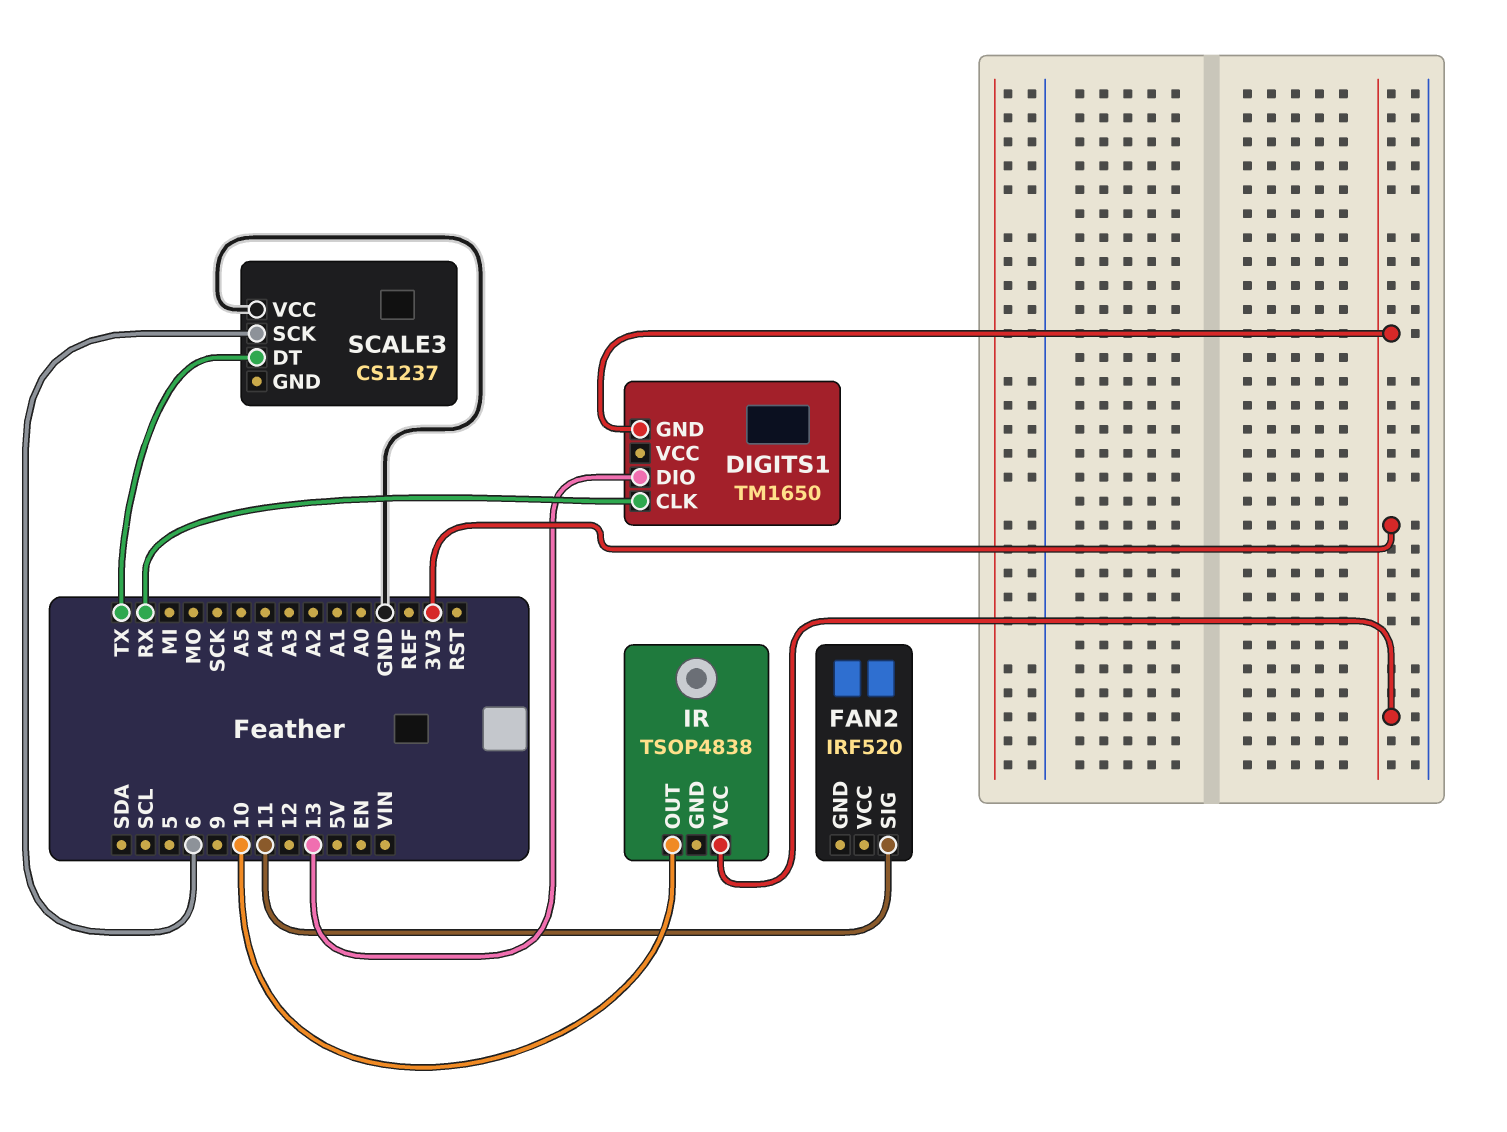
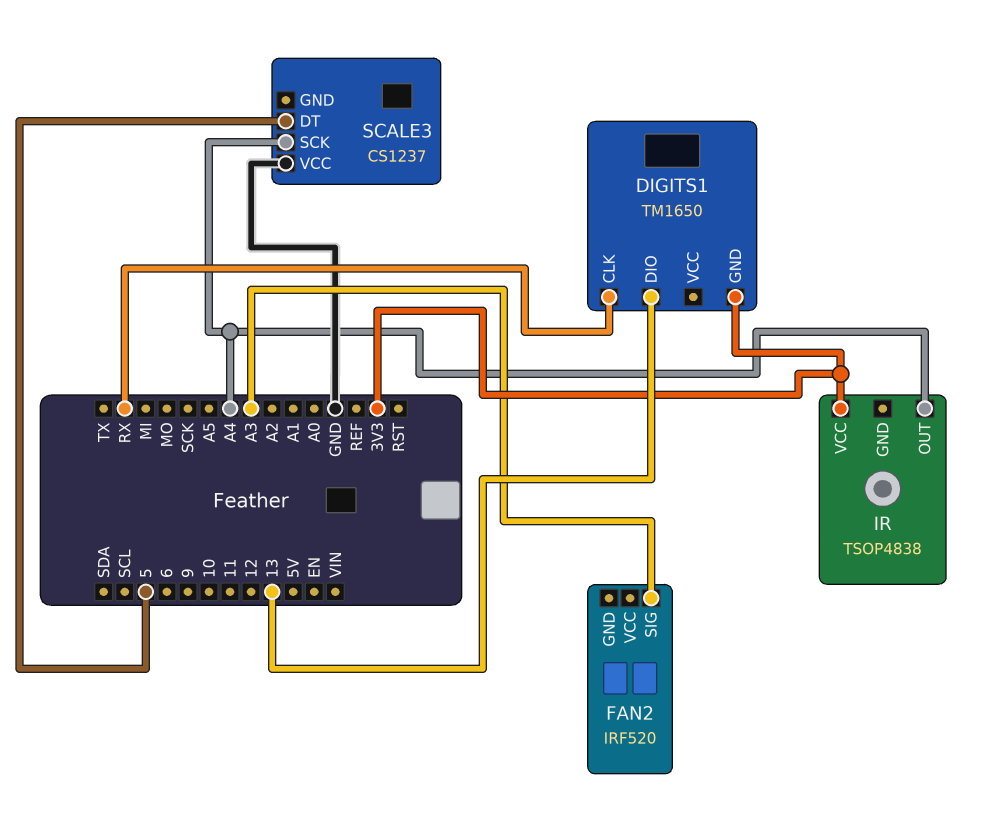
FAN2 pin SIG: 11 -> A3
IR pin OUT: 10 -> A4
SCALE3 pin DT: TX -> 5
SCALE3 pin SCK: 6 -> A4

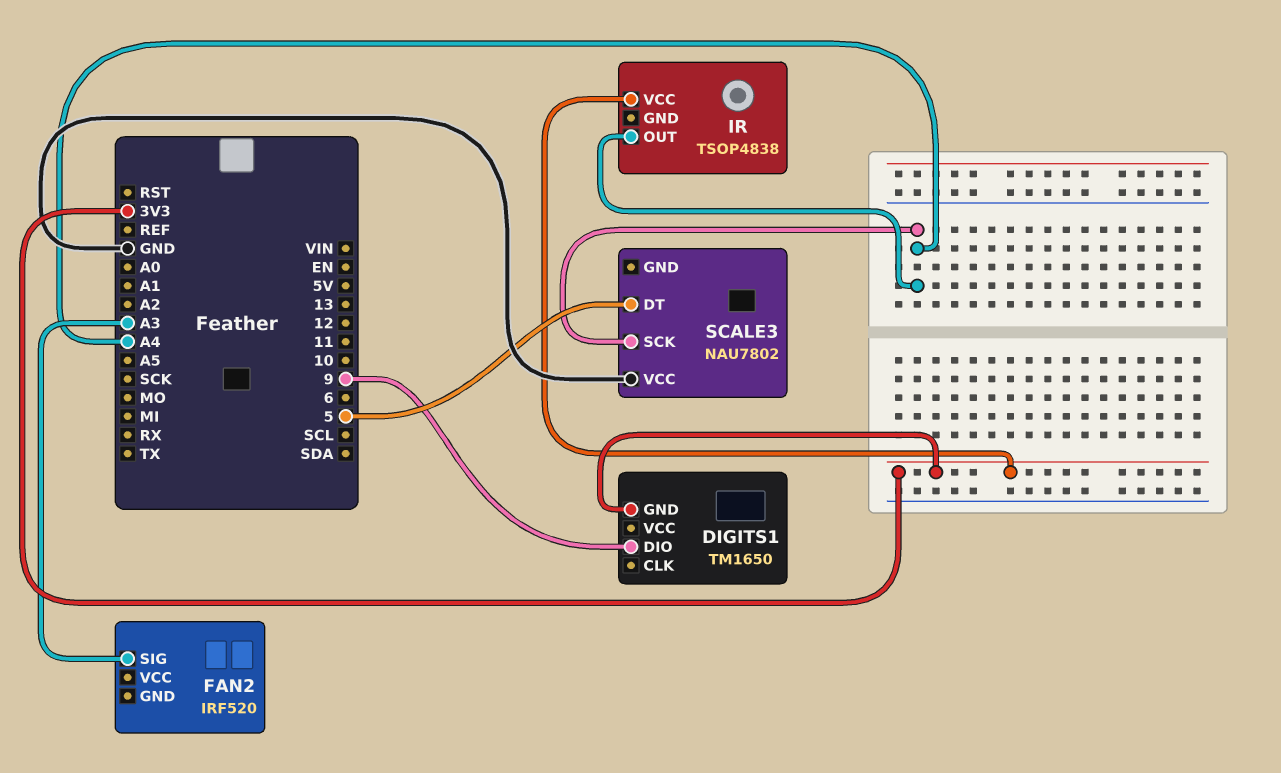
DIGITS1 pin CLK: RX -> none
DIGITS1 pin DIO: 13 -> 9
SCALE3: CS1237 -> NAU7802

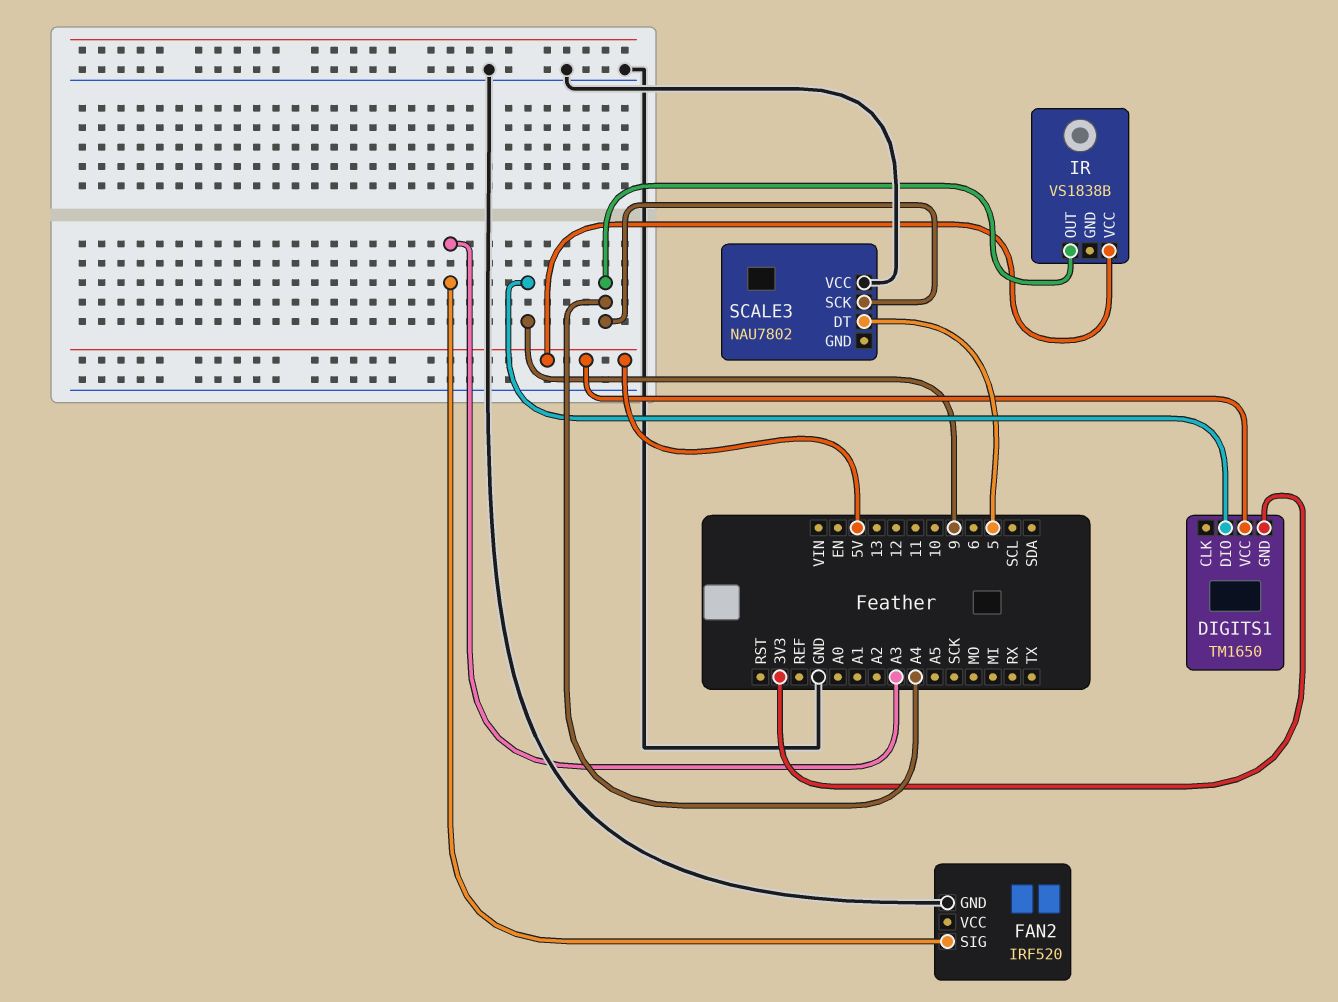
DIGITS1 pin VCC: none -> 5V
FAN2 pin GND: none -> GND
IR: TSOP4838 -> VS1838B
IR pin VCC: 3V3 -> 5V

